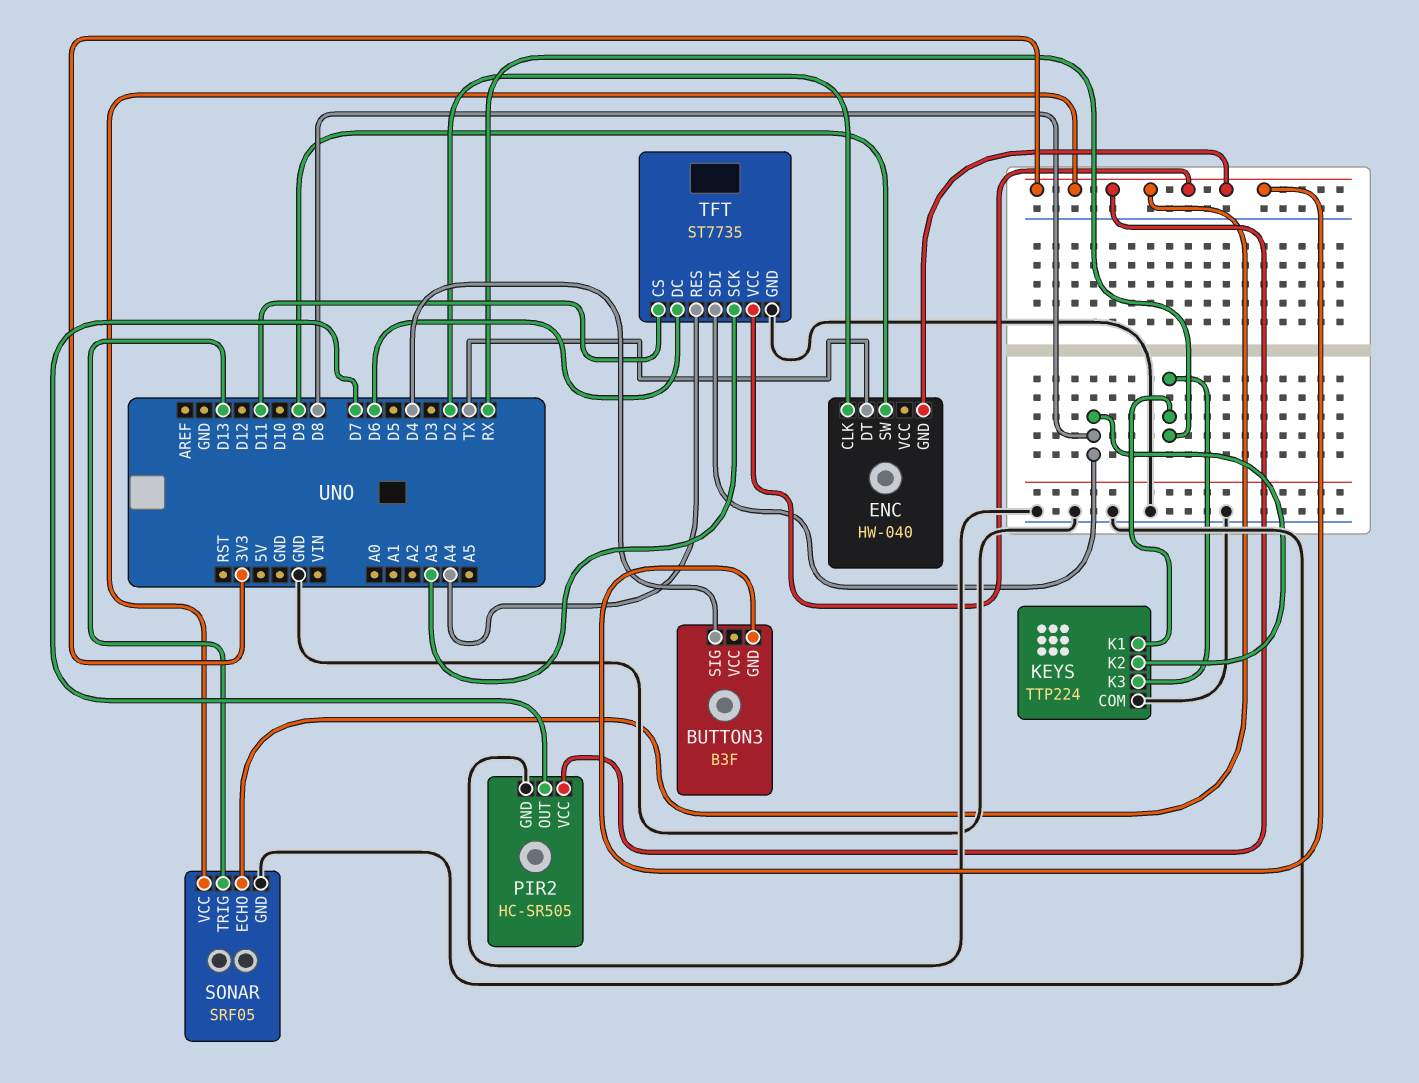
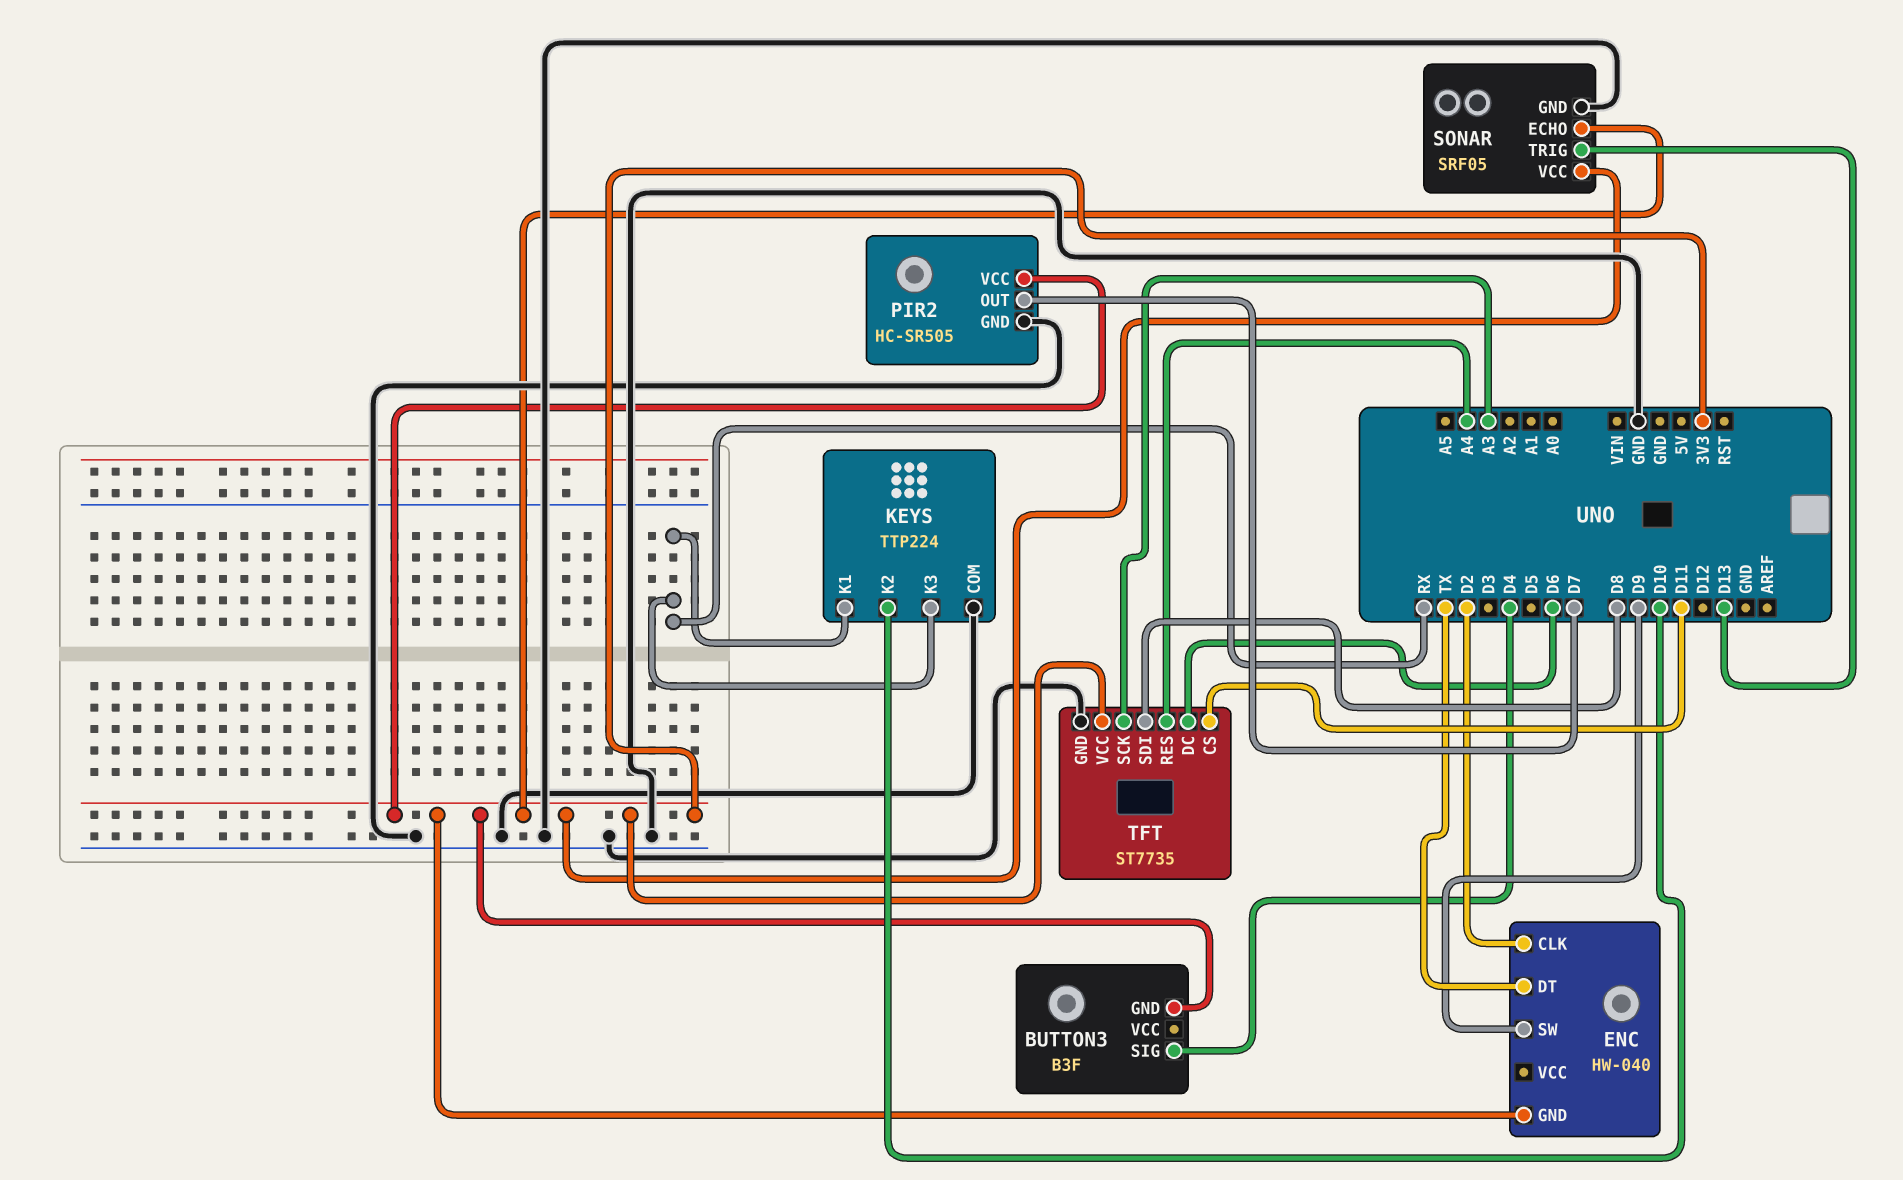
KEYS pin K2: D8 -> D10

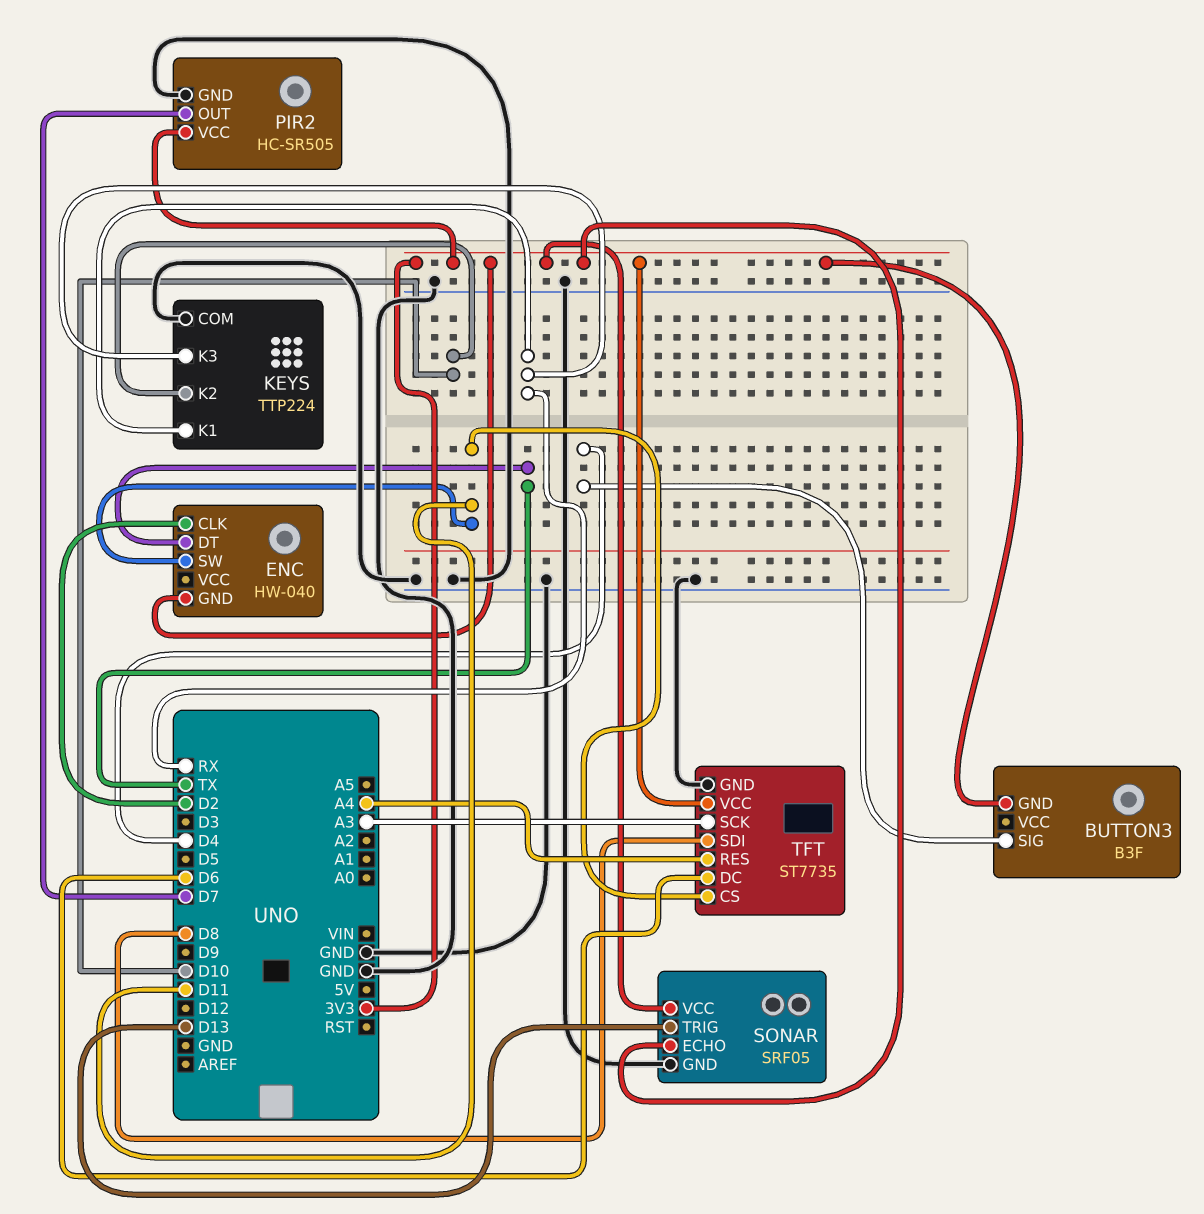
ENC pin SW: D9 -> D11

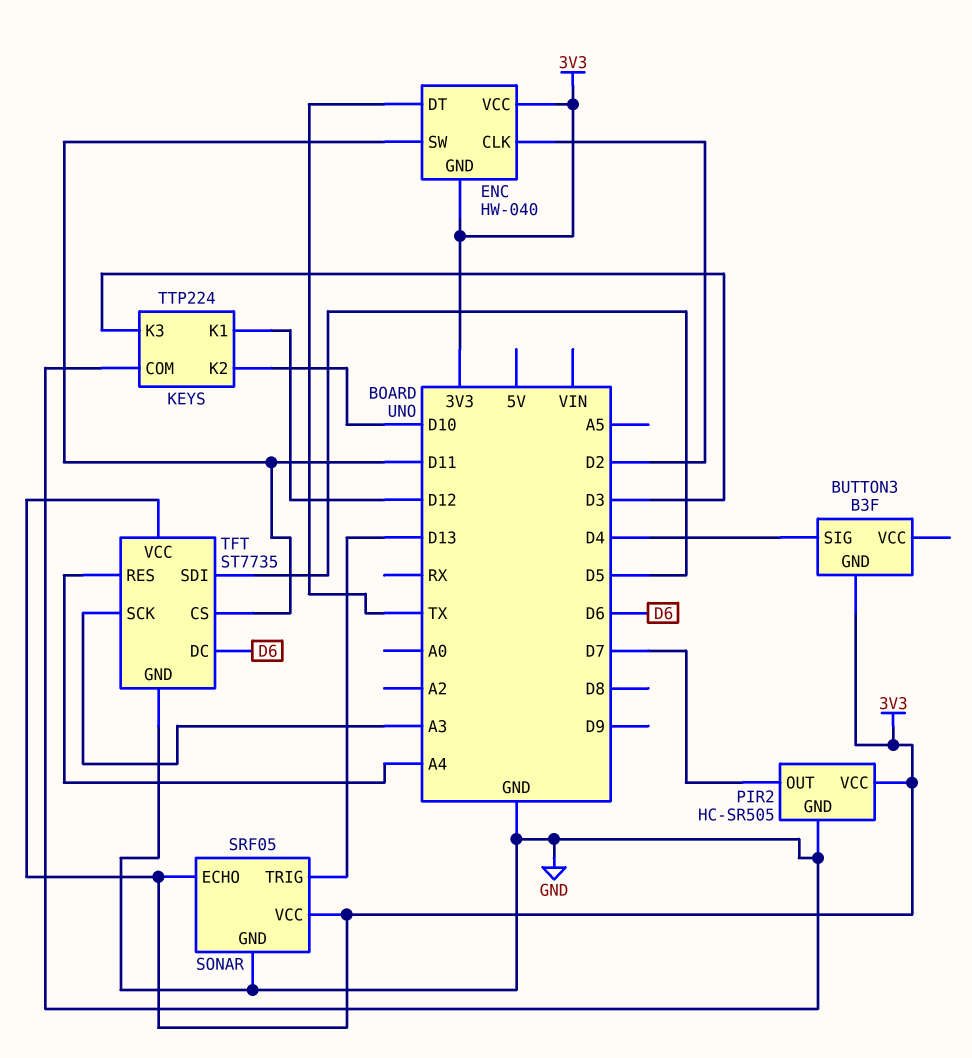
ENC pin VCC: none -> 3V3
KEYS pin K1: RX -> D12
KEYS pin K3: RX -> D3
TFT pin SDI: D8 -> D5

